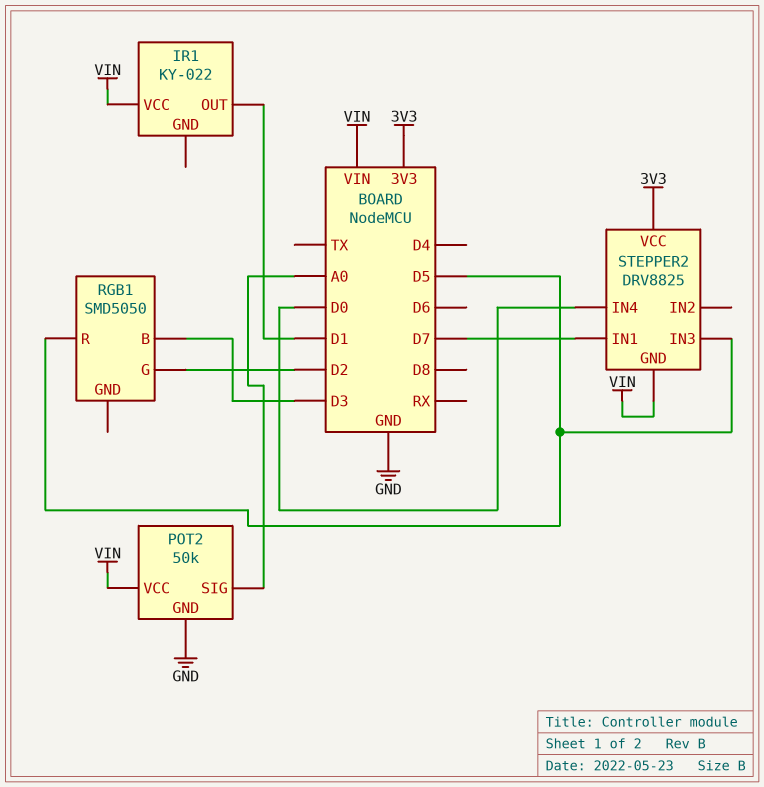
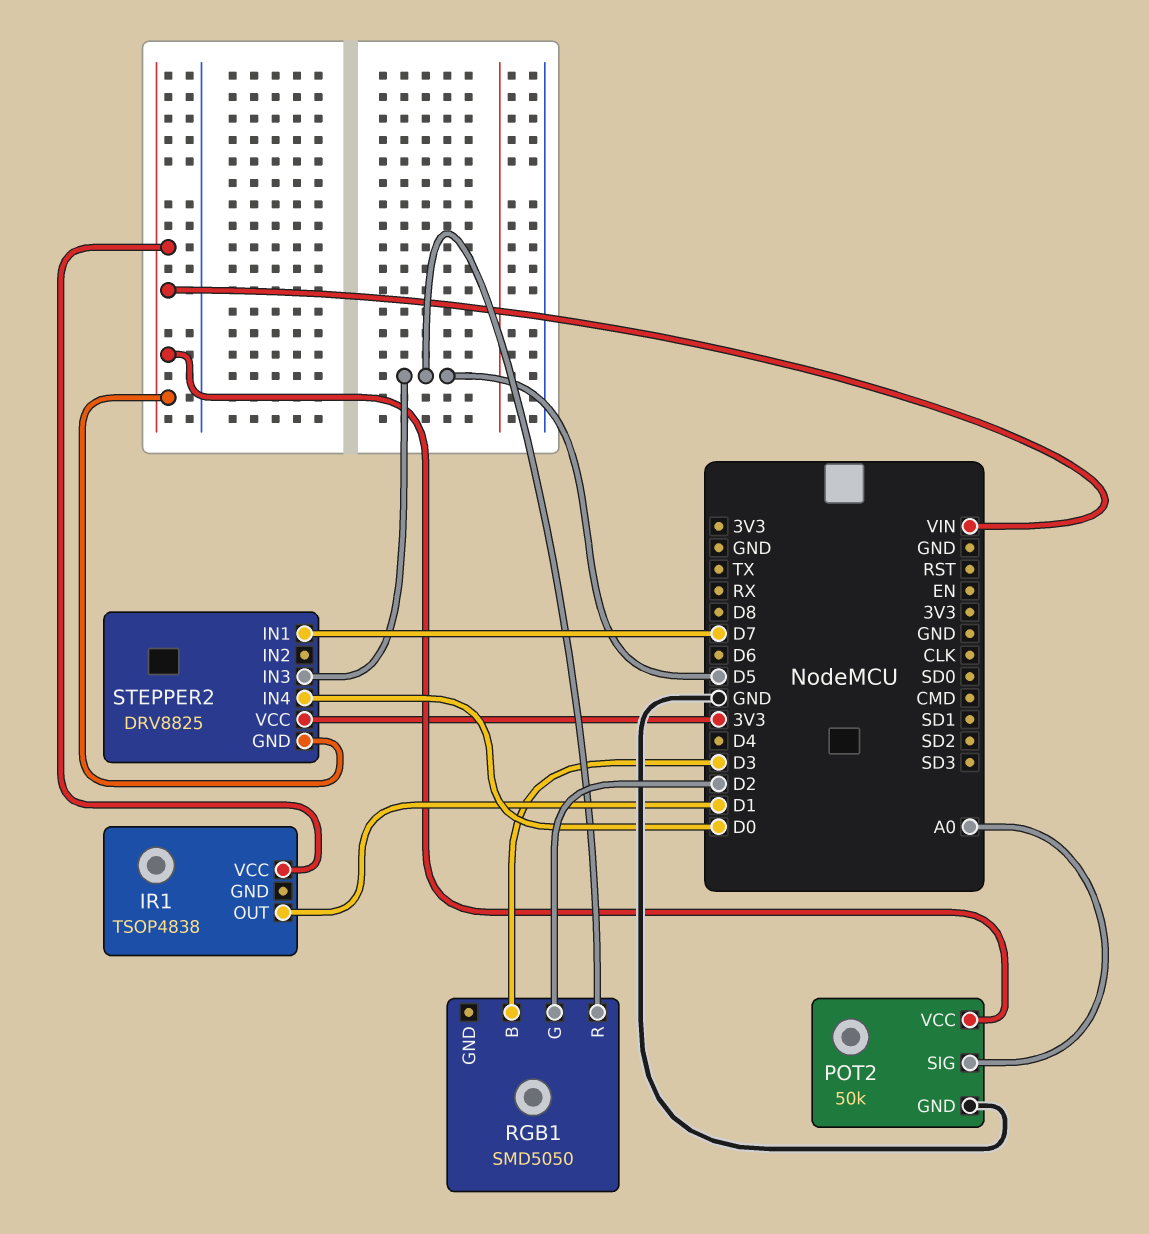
IR1: KY-022 -> TSOP4838

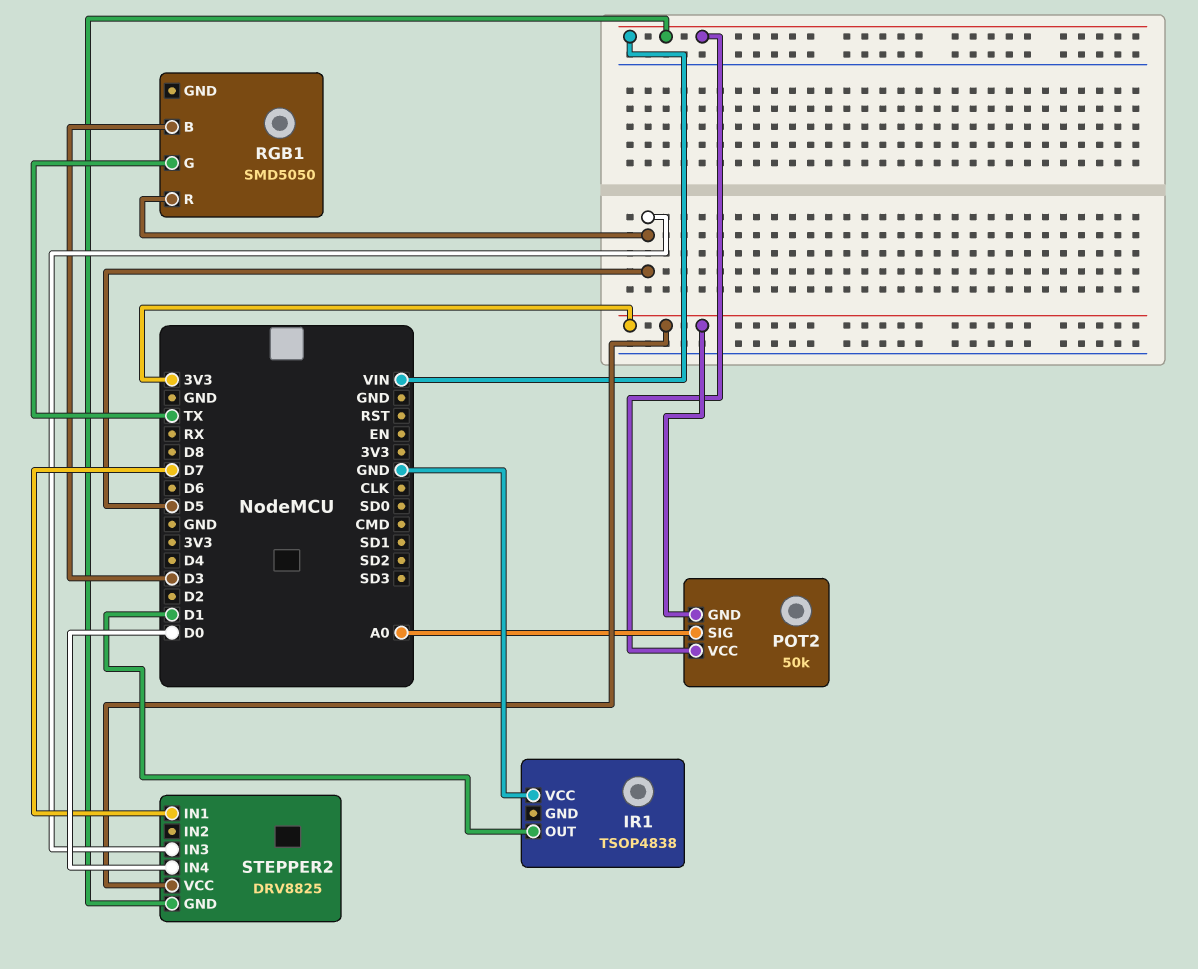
IR1 pin VCC: VIN -> GND
POT2 pin GND: GND -> 3V3
RGB1 pin G: D2 -> TX

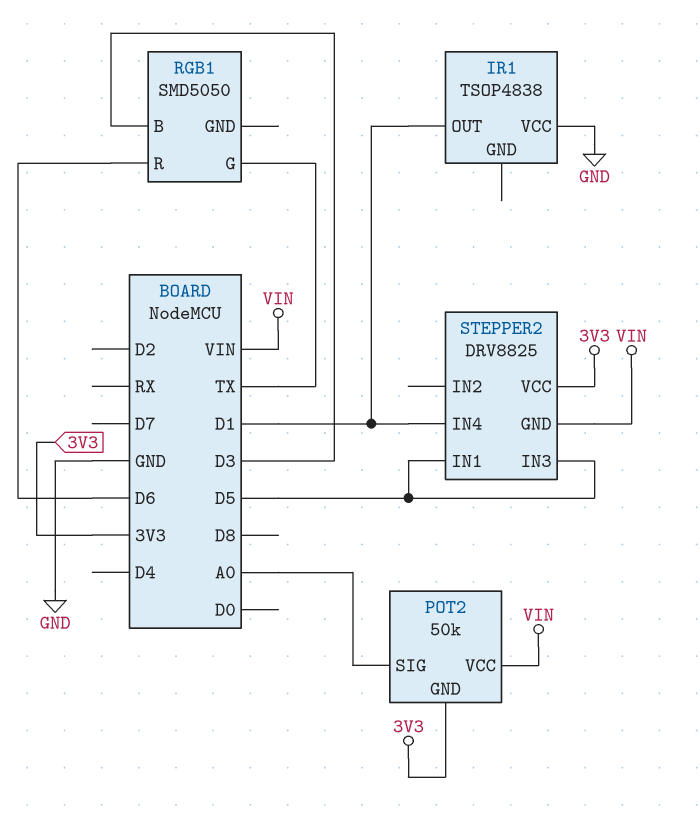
RGB1 pin R: D5 -> D6
STEPPER2 pin IN1: D7 -> D5
STEPPER2 pin IN4: D0 -> D1

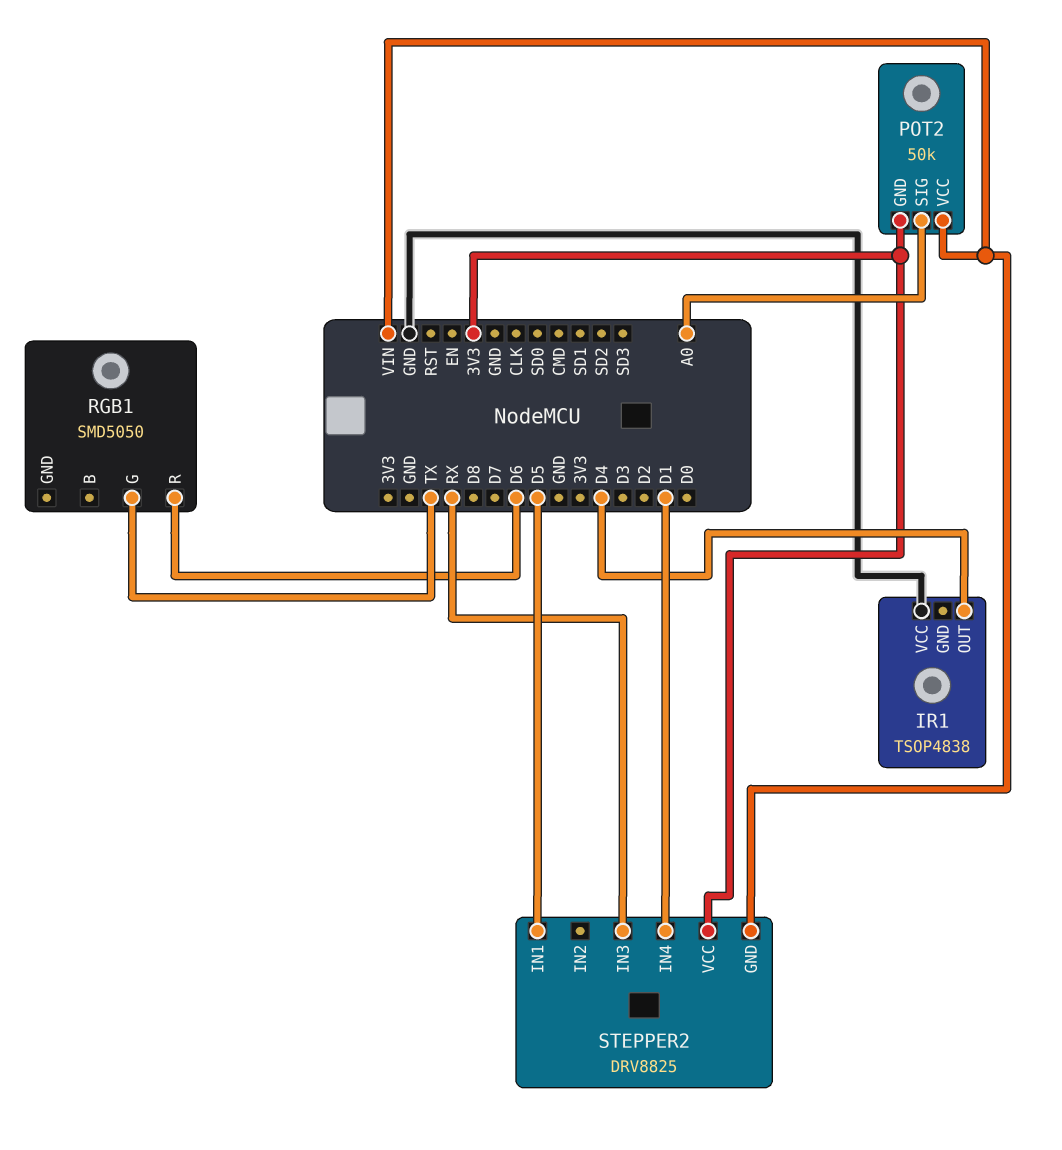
IR1 pin OUT: D1 -> D4
RGB1 pin B: D3 -> none
STEPPER2 pin IN3: D5 -> RX

